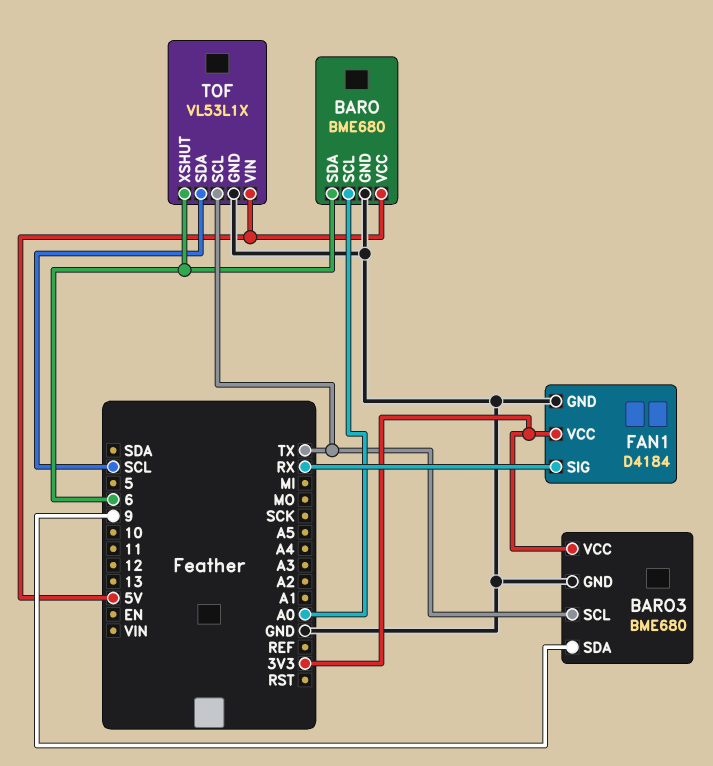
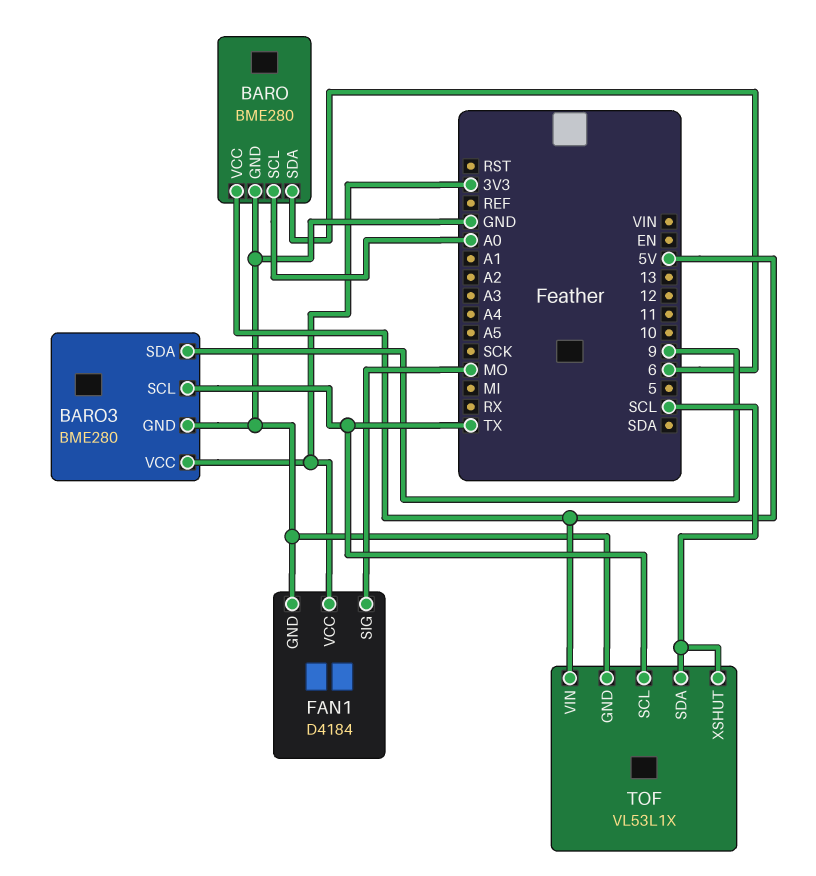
BARO: BME680 -> BME280
BARO3: BME680 -> BME280
FAN1 pin SIG: RX -> MO
TOF pin XSHUT: 6 -> SCL

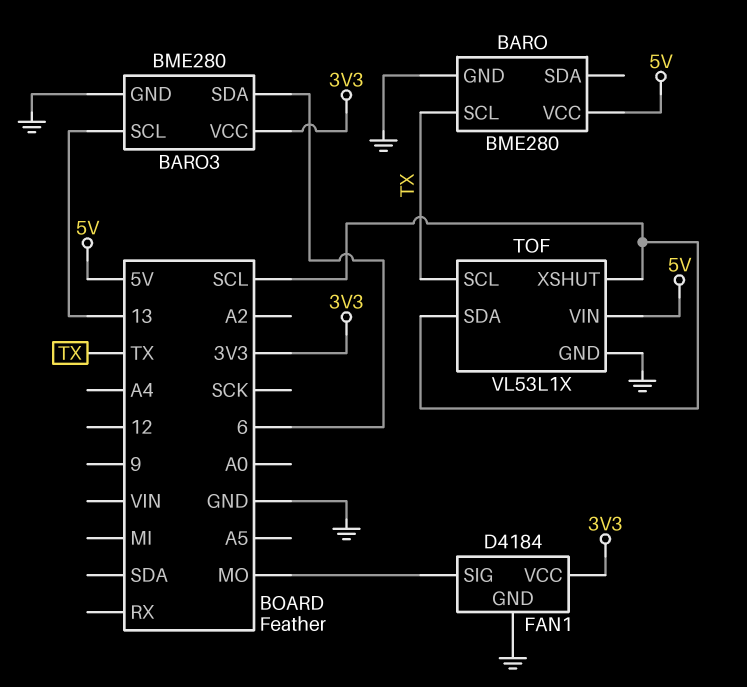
BARO pin SCL: A0 -> TX
BARO pin SDA: 6 -> none
BARO3 pin SCL: TX -> 13
BARO3 pin SDA: 9 -> 6

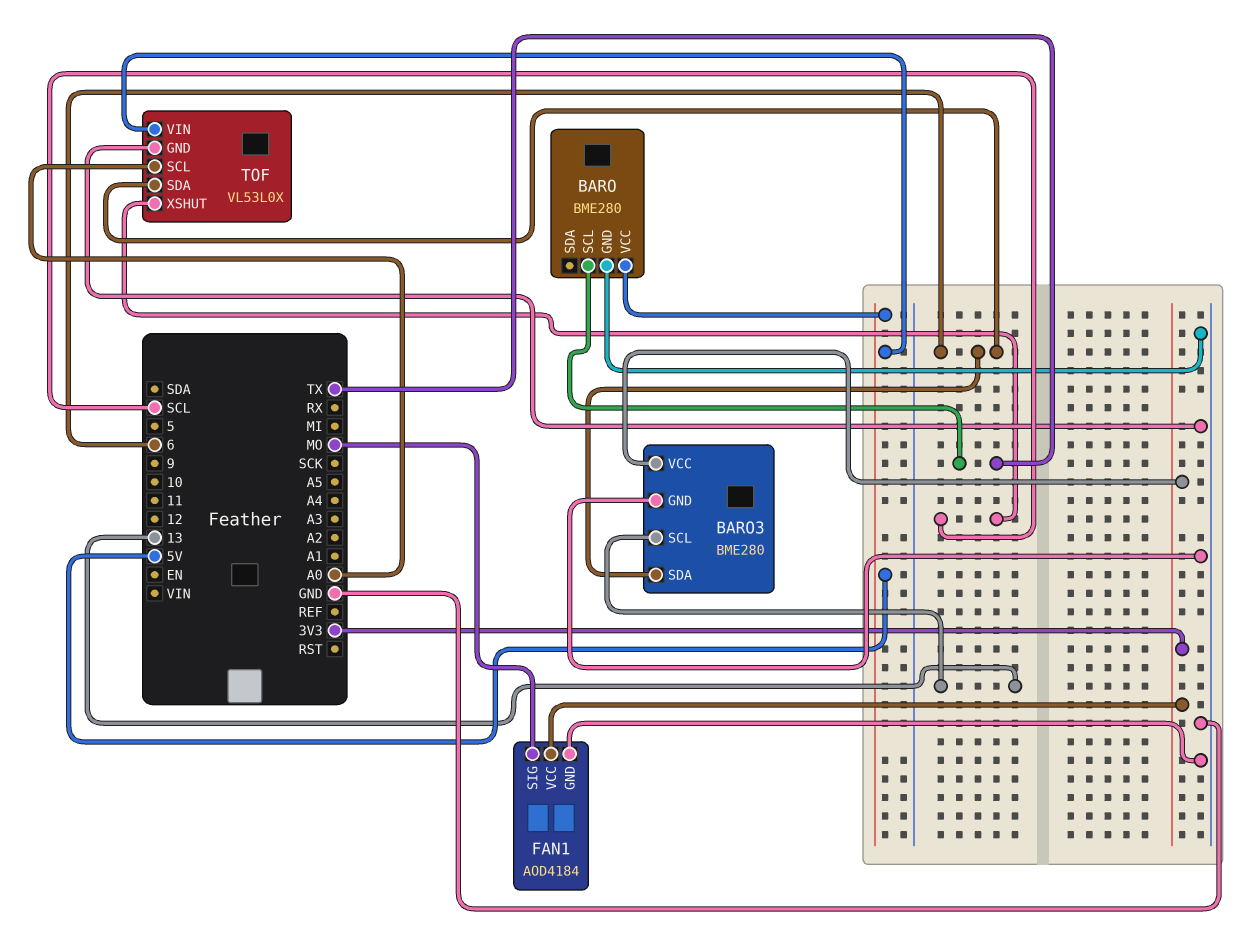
FAN1: D4184 -> AOD4184
TOF: VL53L1X -> VL53L0X
TOF pin SCL: TX -> A0
TOF pin SDA: SCL -> 6

